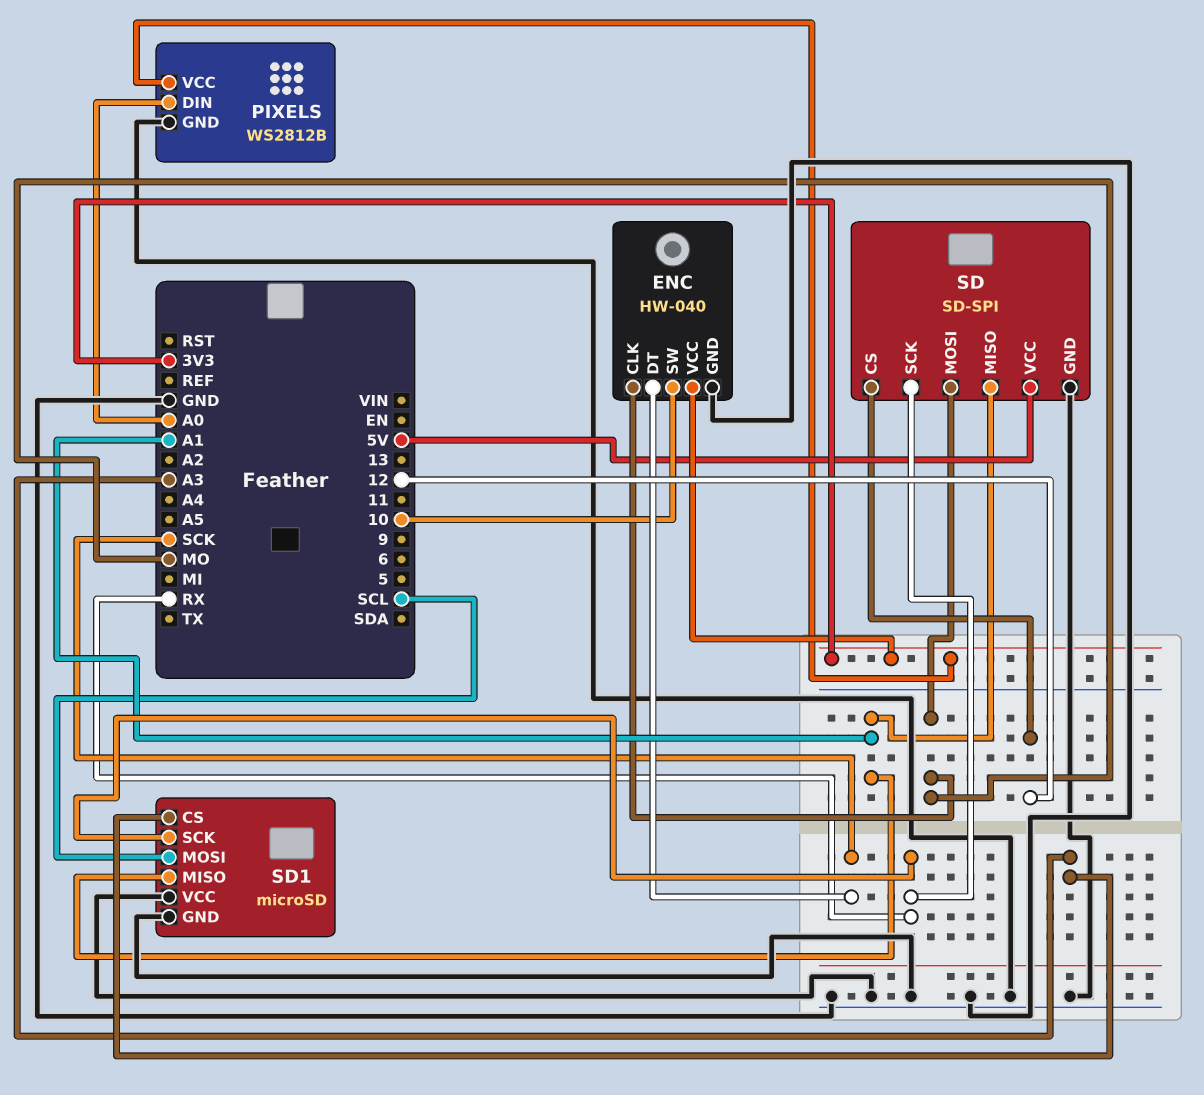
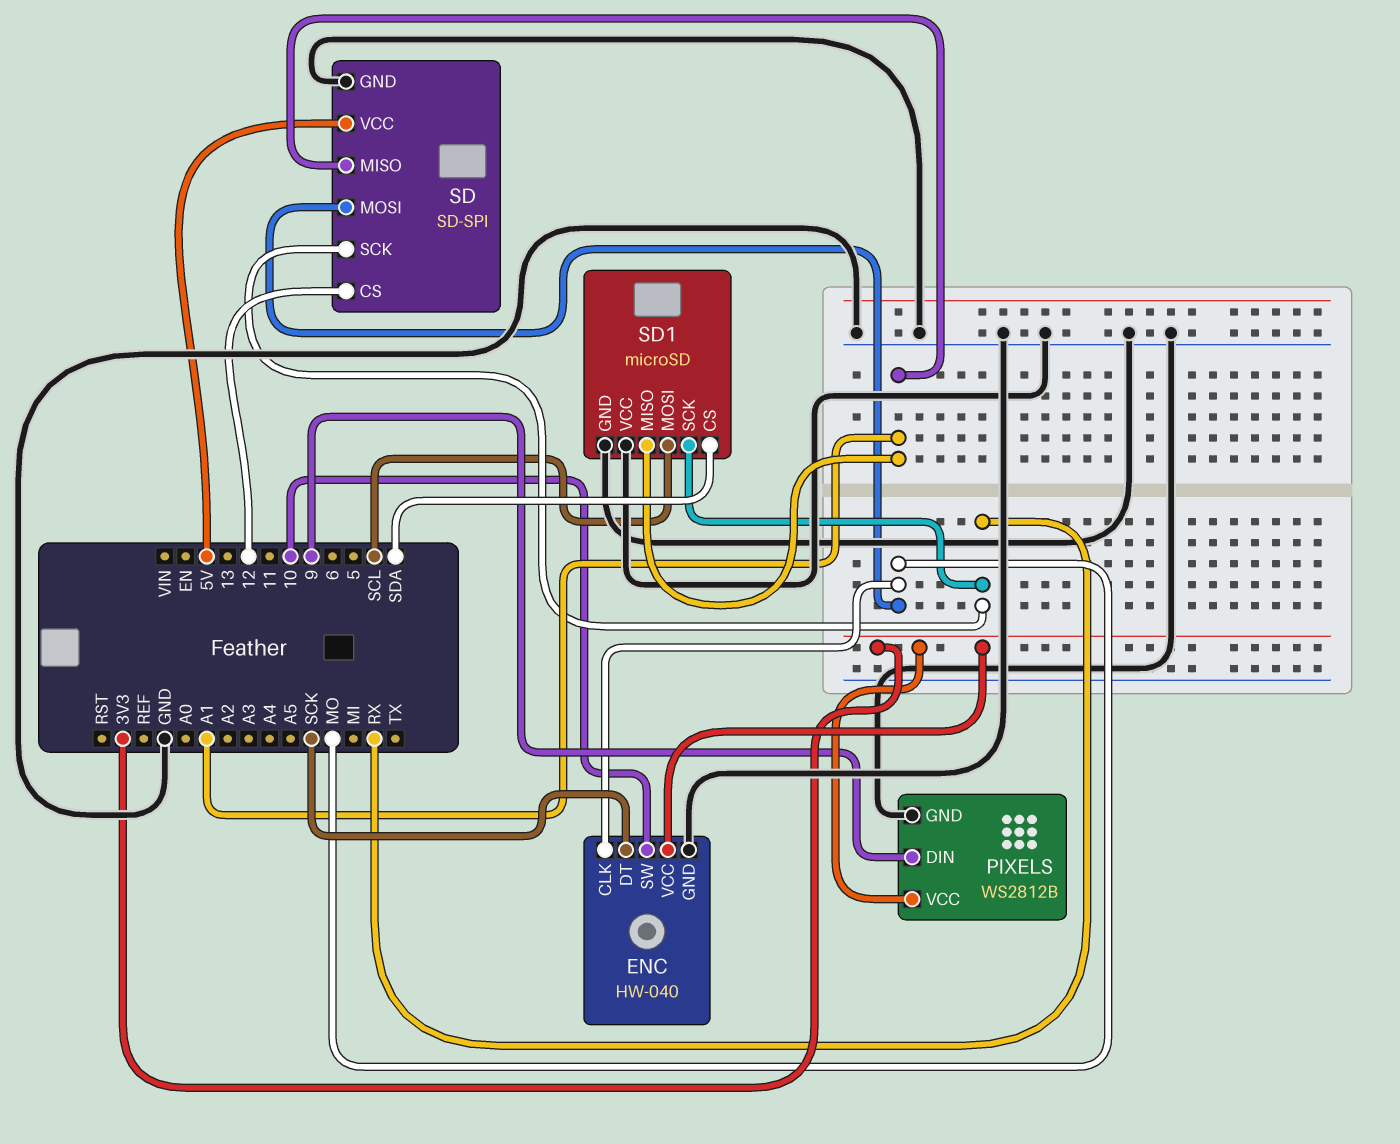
PIXELS pin DIN: A0 -> 9
SD1 pin CS: A3 -> SDA

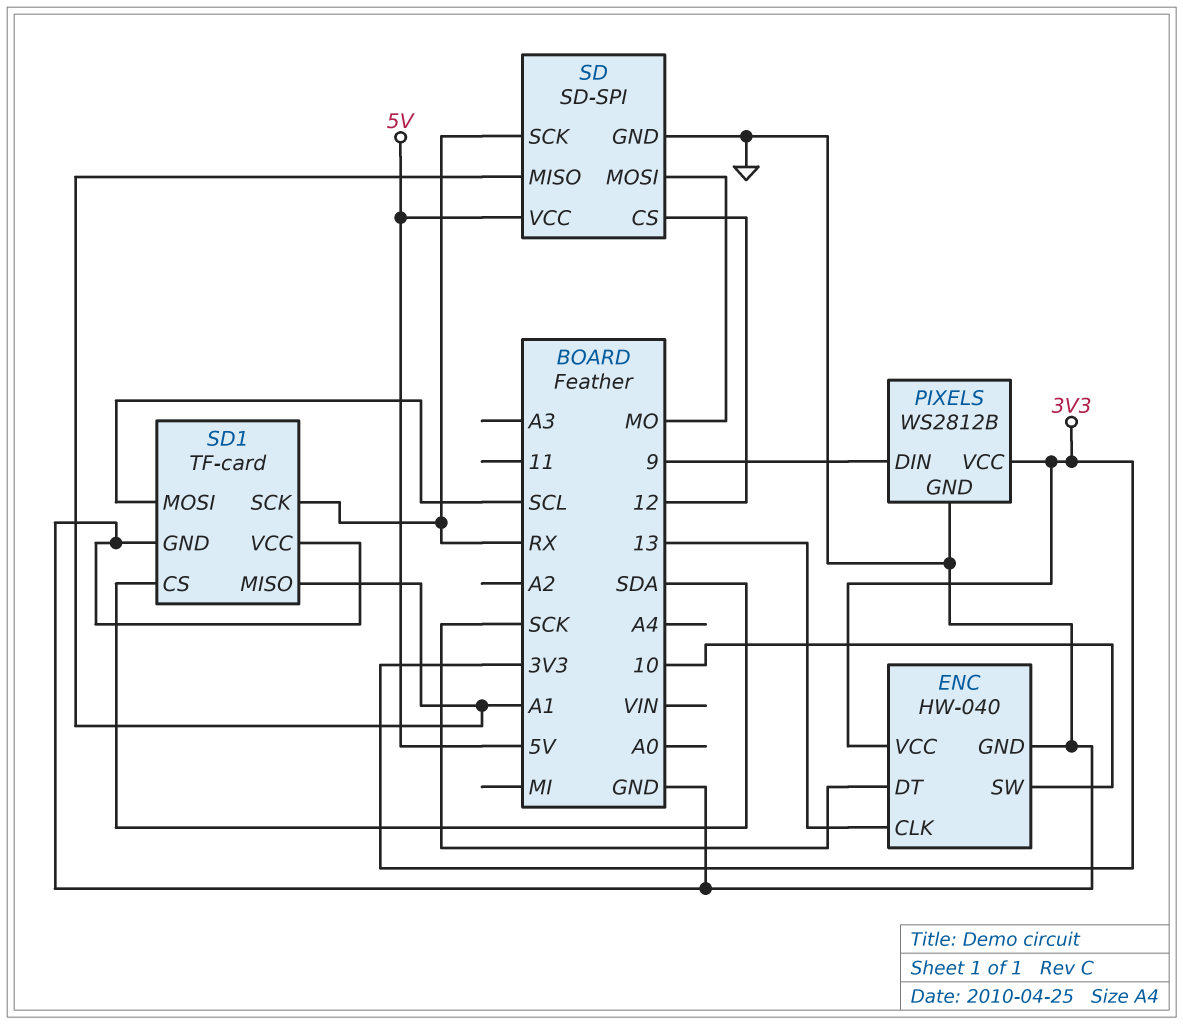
ENC pin CLK: MO -> 13
SD1: microSD -> TF-card

